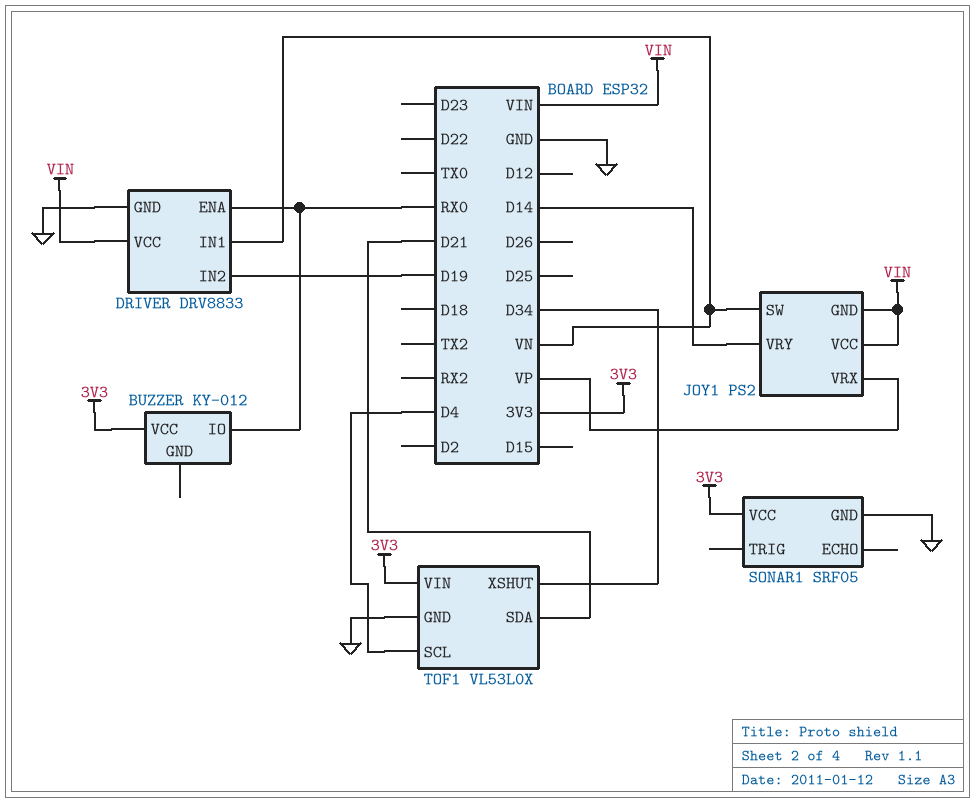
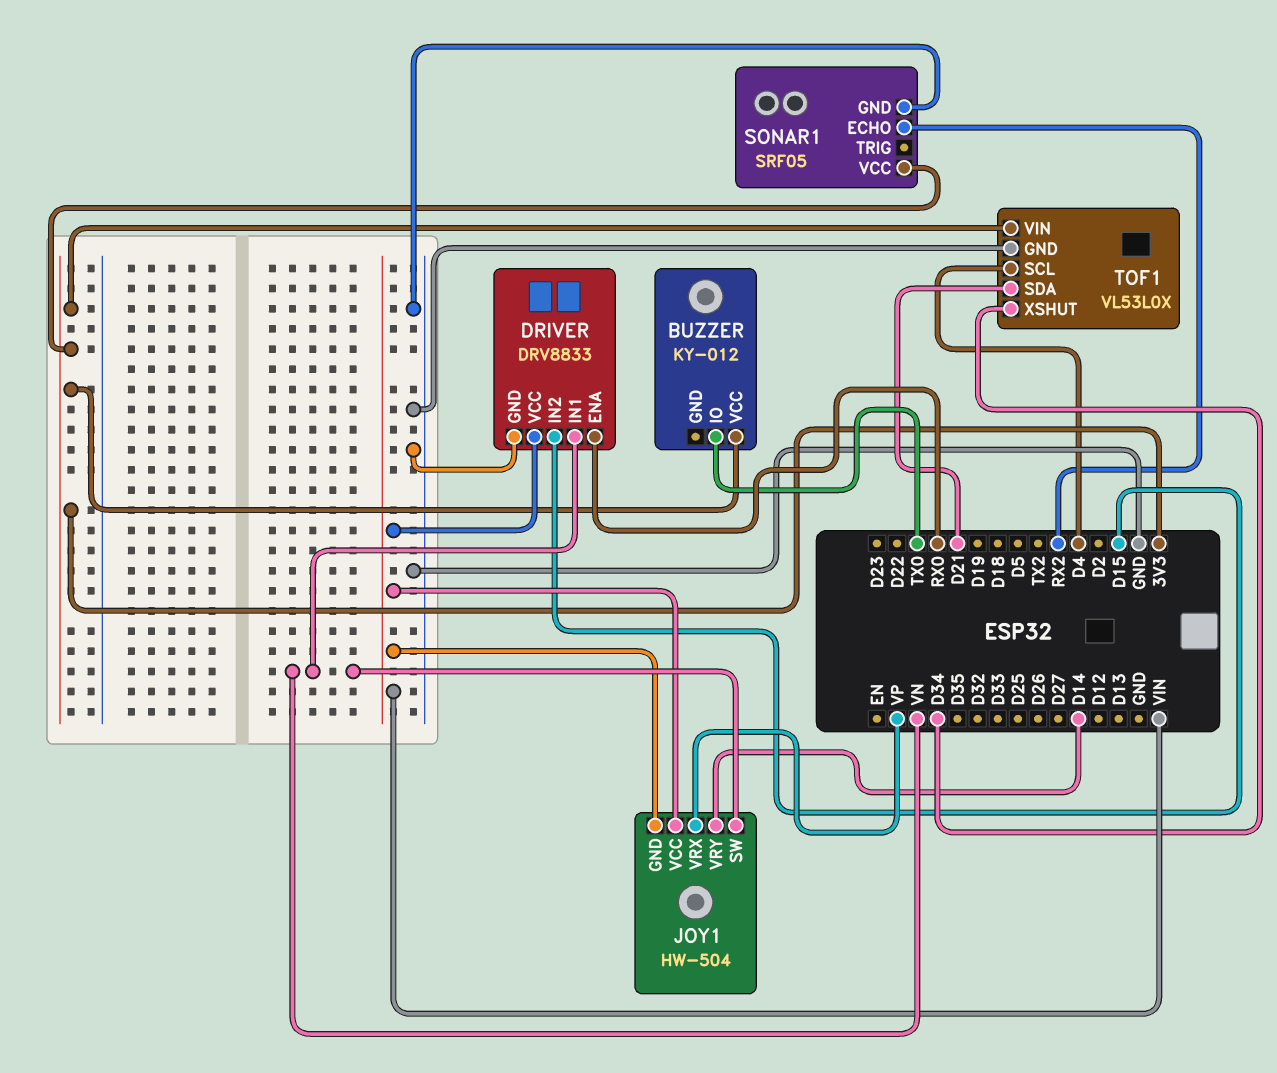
BUZZER pin IO: RX0 -> TX0
DRIVER pin IN2: D19 -> D15
JOY1: PS2 -> HW-504
SONAR1 pin ECHO: none -> RX2

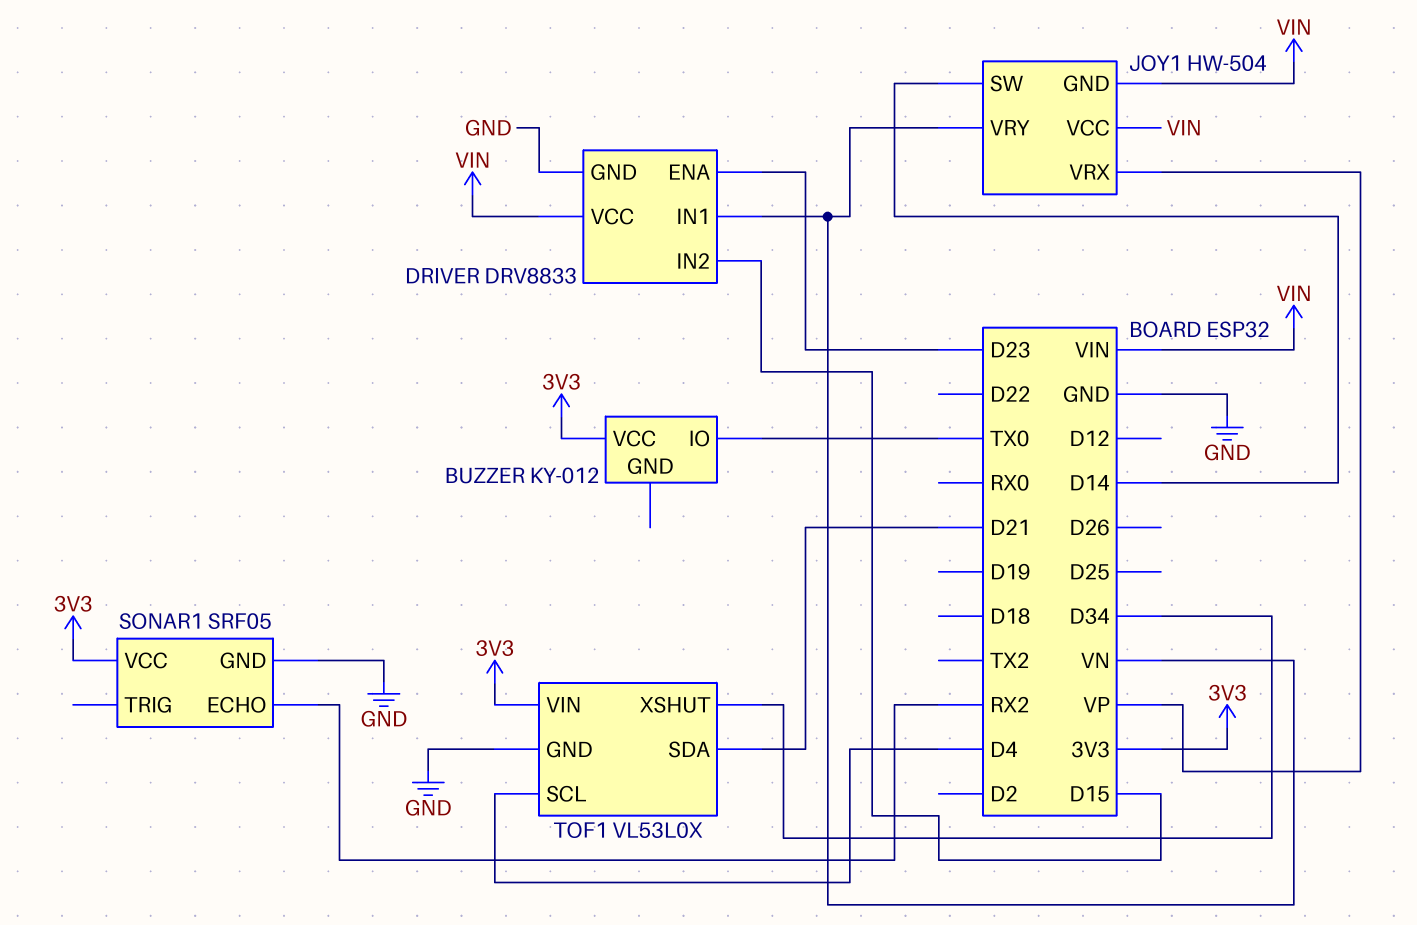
DRIVER pin ENA: RX0 -> D23
JOY1 pin SW: VN -> D14
JOY1 pin VRY: D14 -> VN

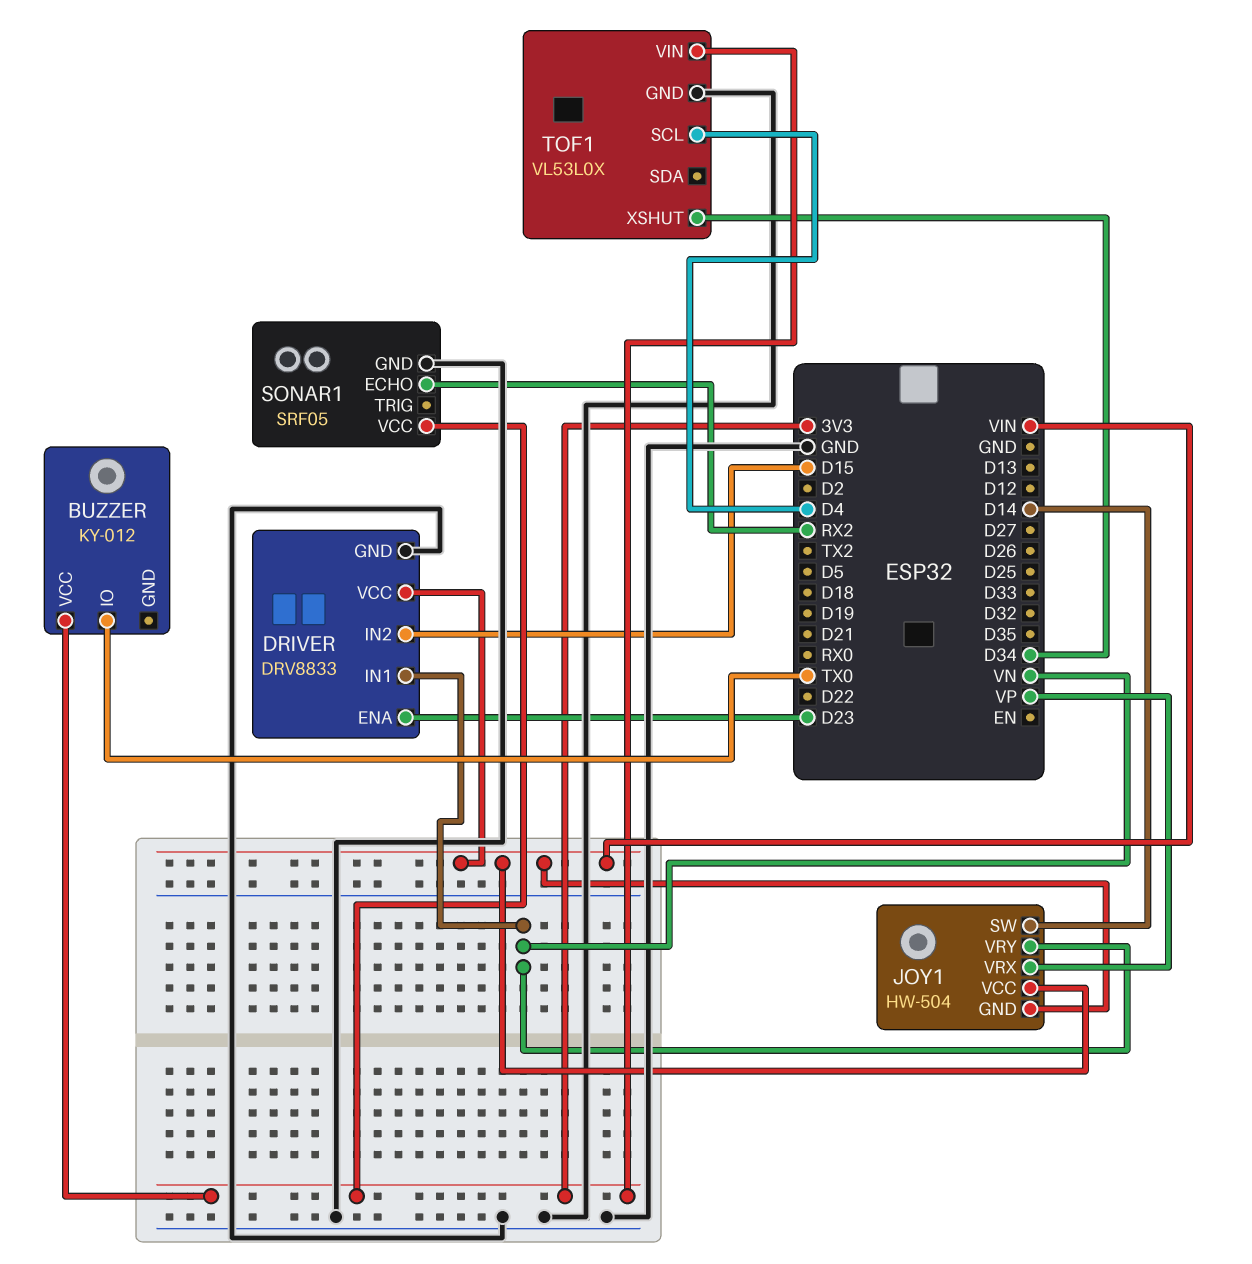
TOF1 pin SDA: D21 -> none

